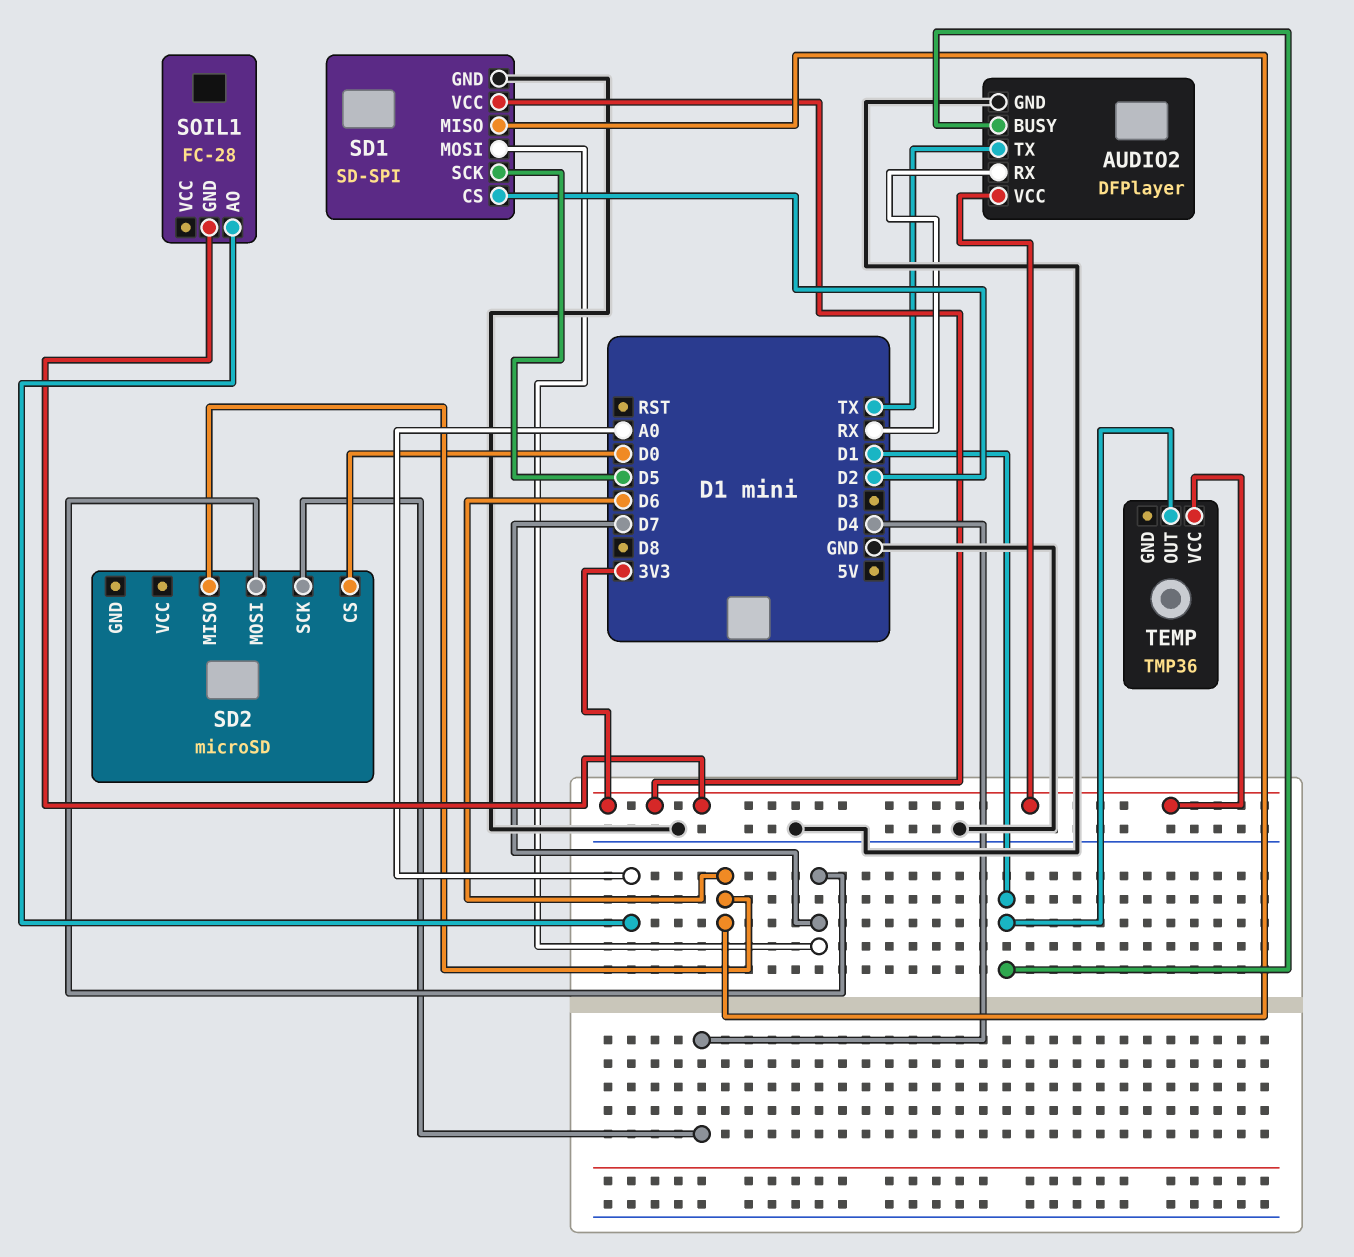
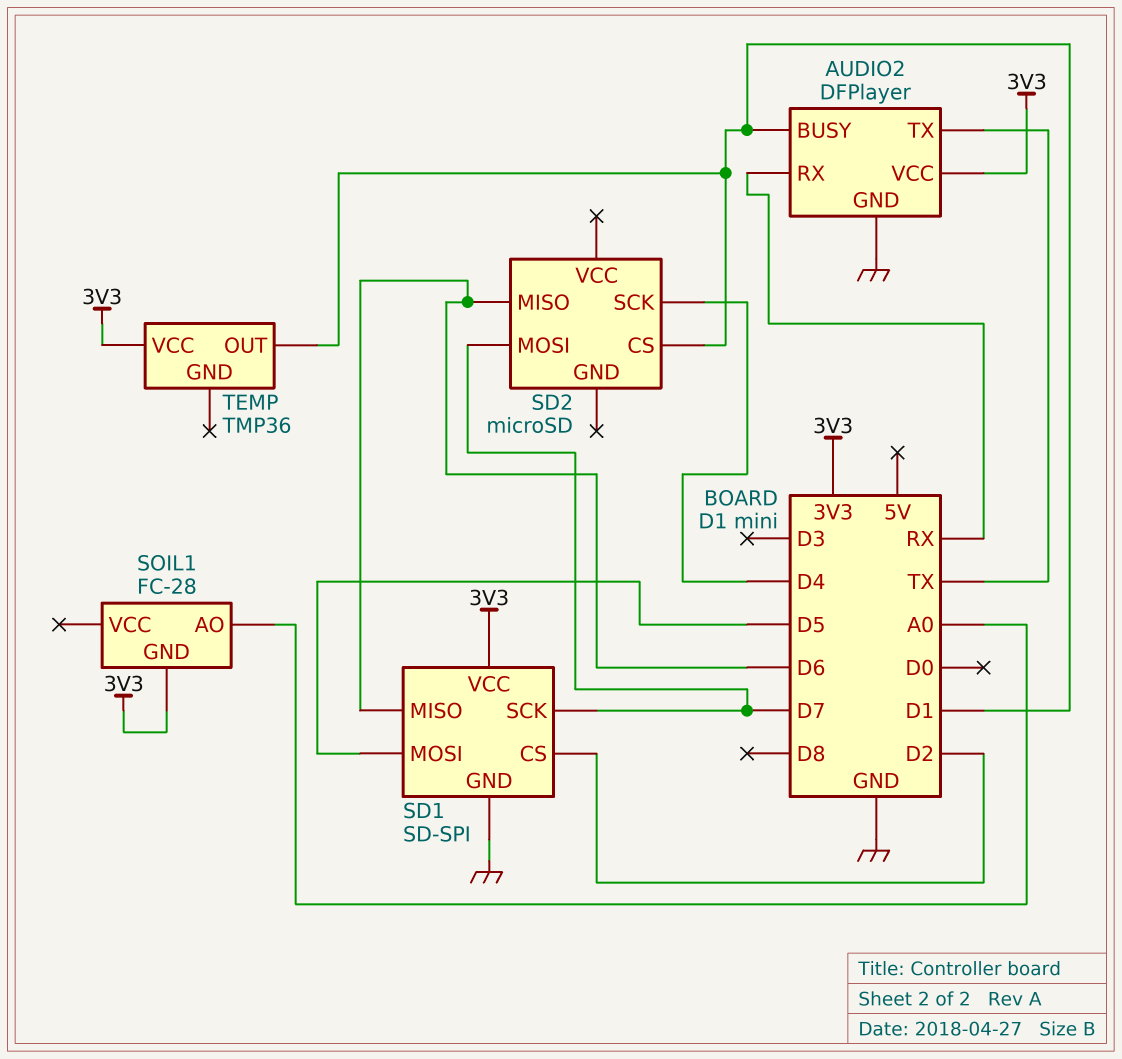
SD1 pin MOSI: D7 -> D5
SD1 pin SCK: D5 -> D7
SD2 pin CS: D0 -> D1

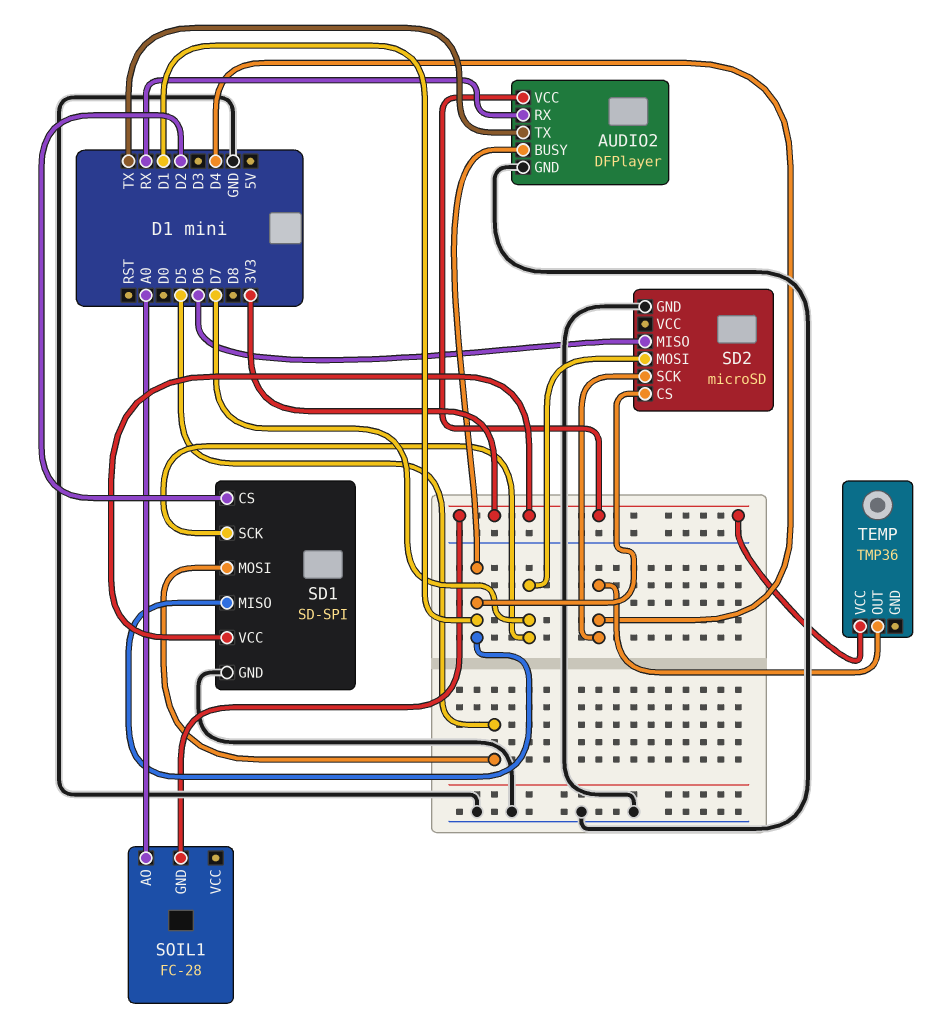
SD1 pin MISO: D6 -> D1
SD2 pin GND: none -> GND
TEMP pin OUT: D1 -> D4

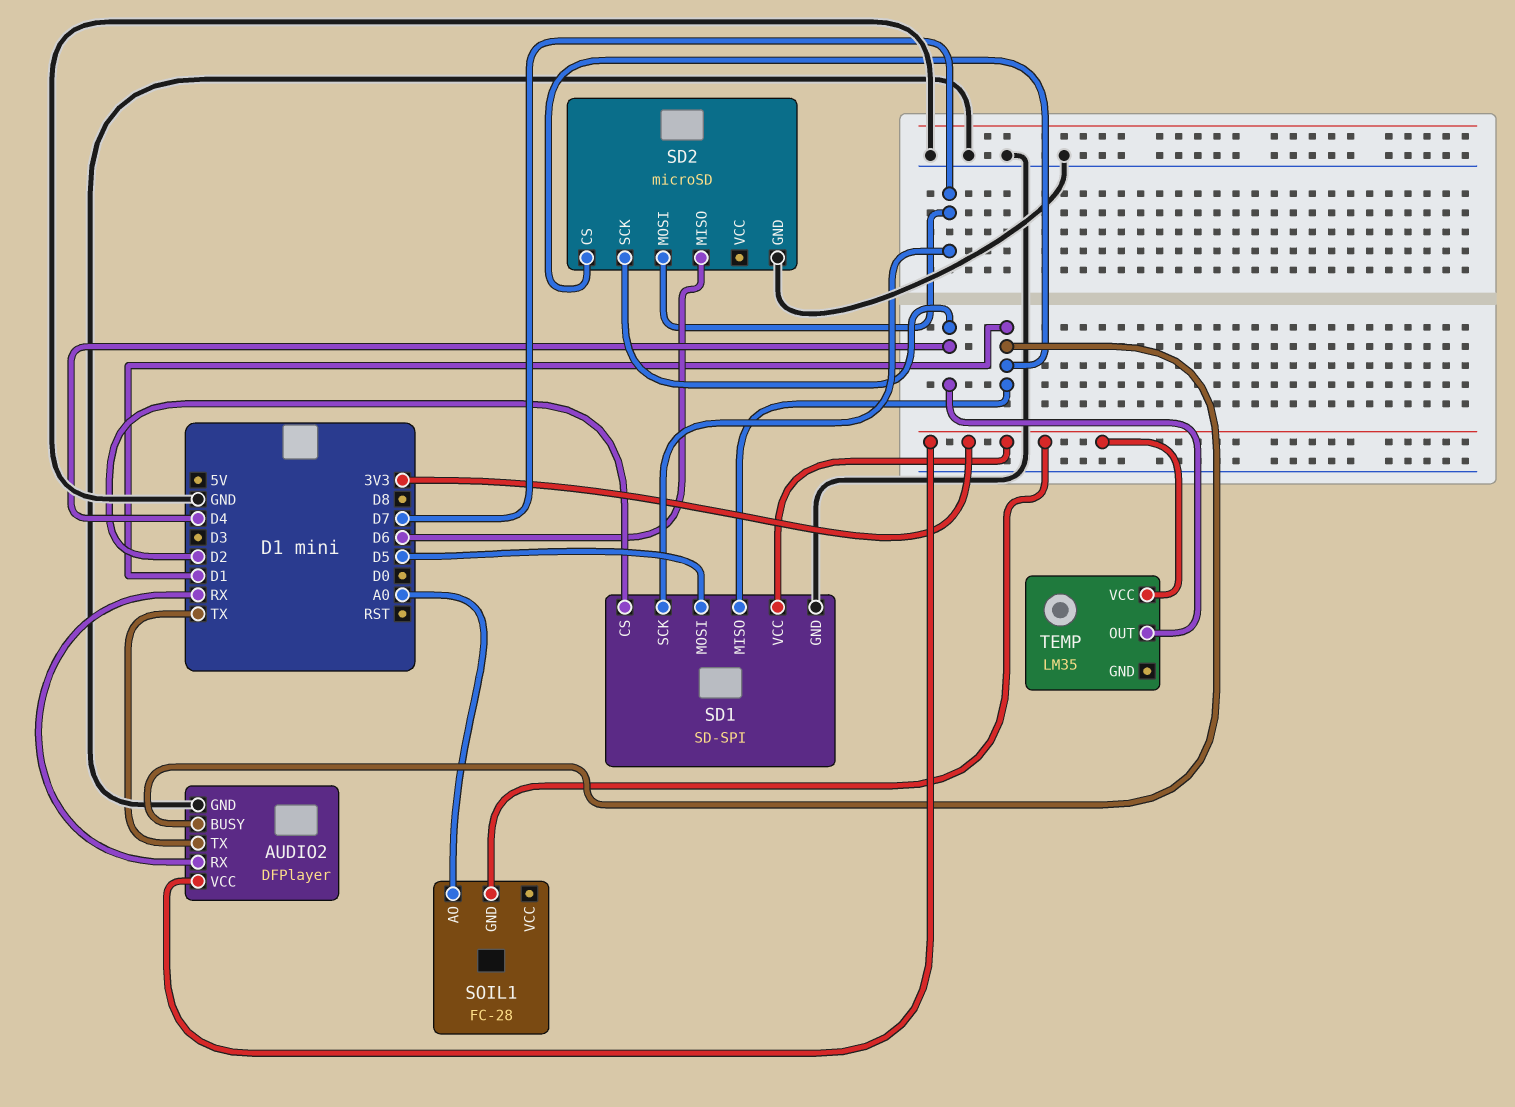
TEMP: TMP36 -> LM35

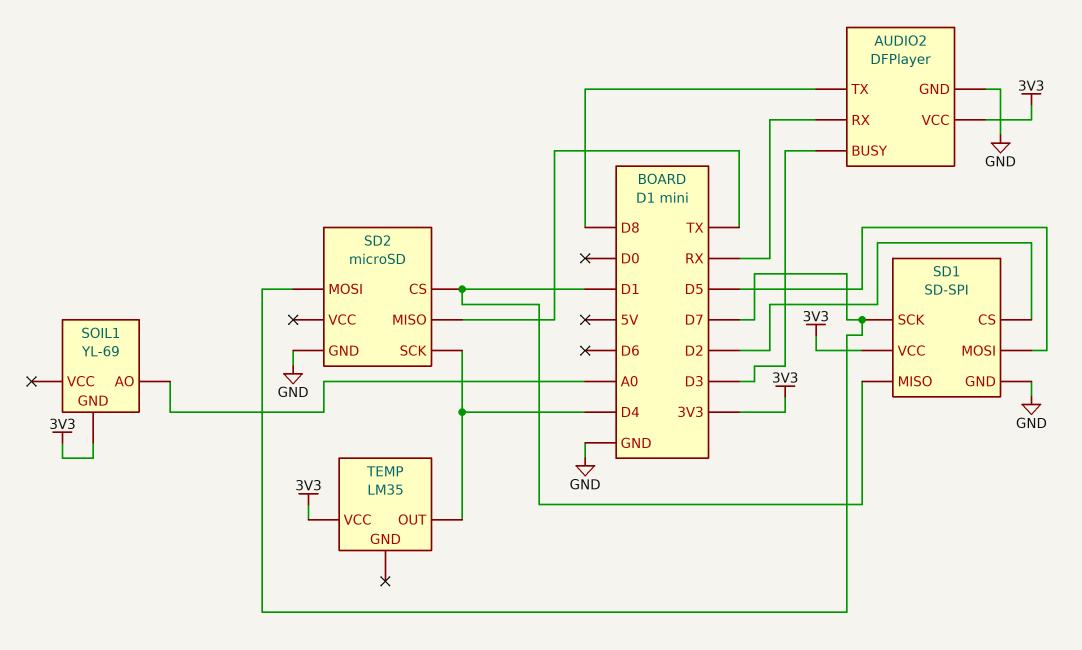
AUDIO2 pin BUSY: D1 -> D3
AUDIO2 pin TX: TX -> D8
SD2 pin MISO: D6 -> TX
SOIL1: FC-28 -> YL-69

